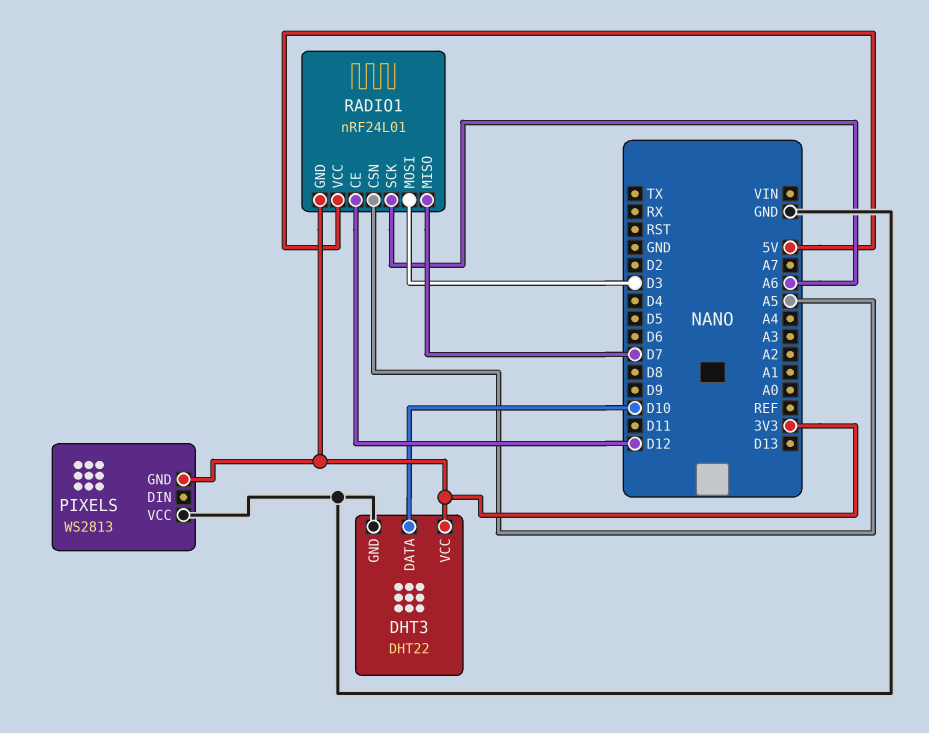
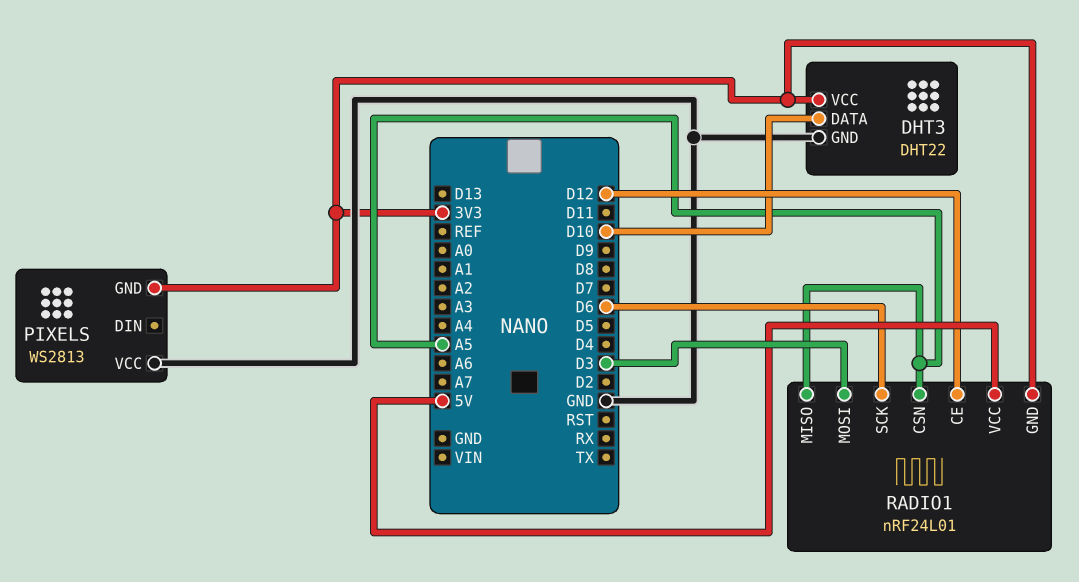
RADIO1 pin MISO: D7 -> A5
RADIO1 pin SCK: A6 -> D6

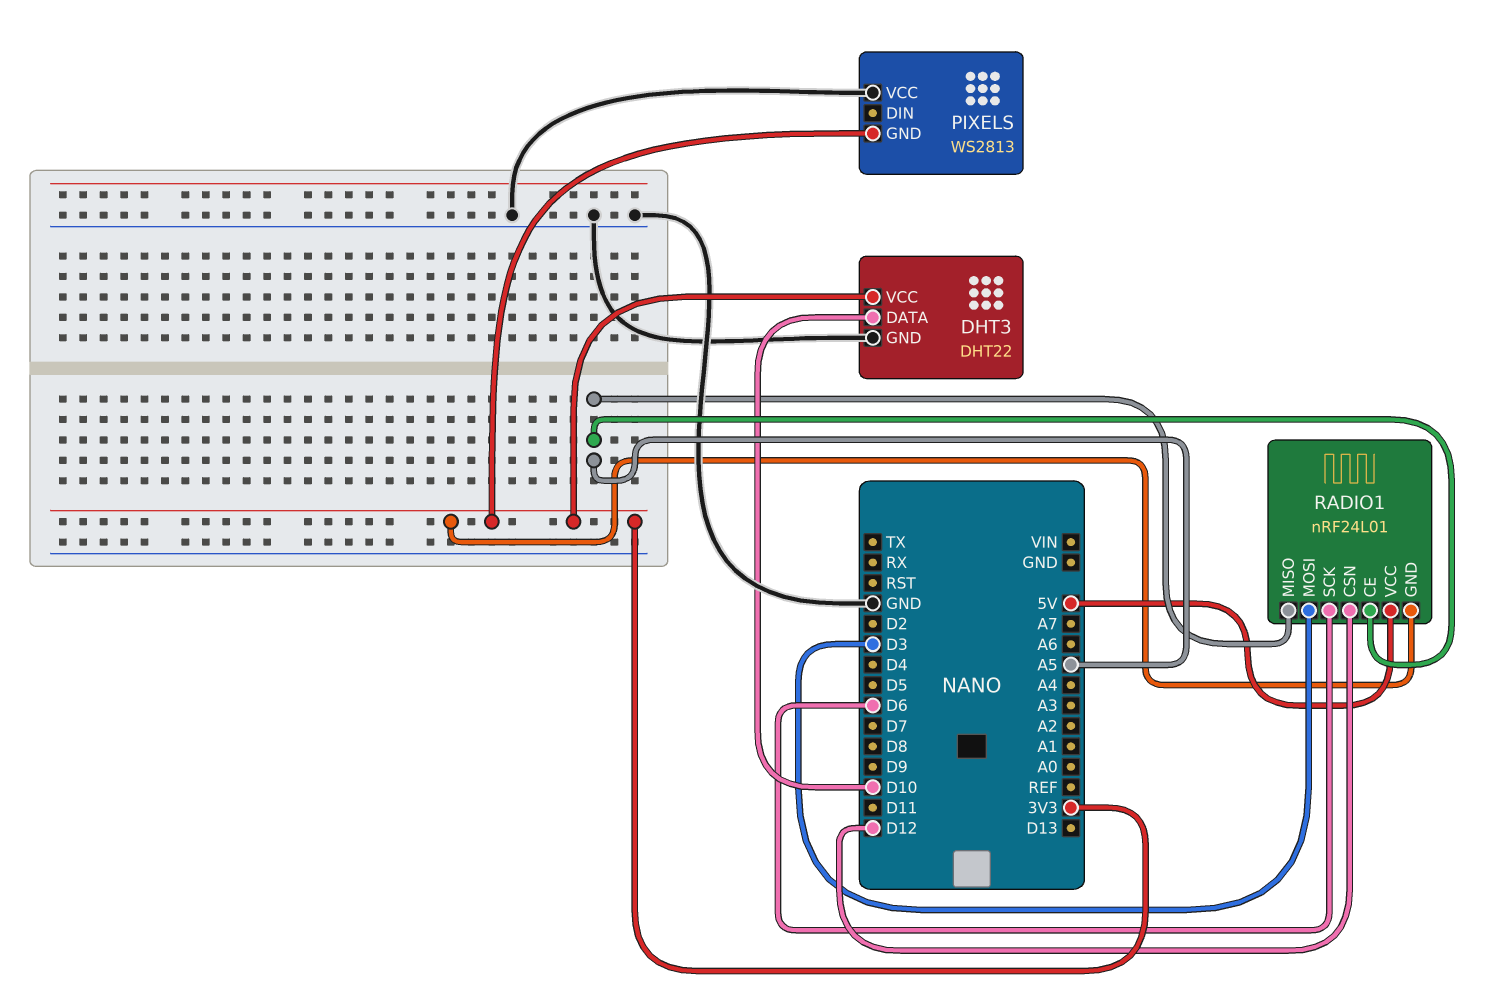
RADIO1 pin CE: D12 -> A5
RADIO1 pin CSN: A5 -> D12

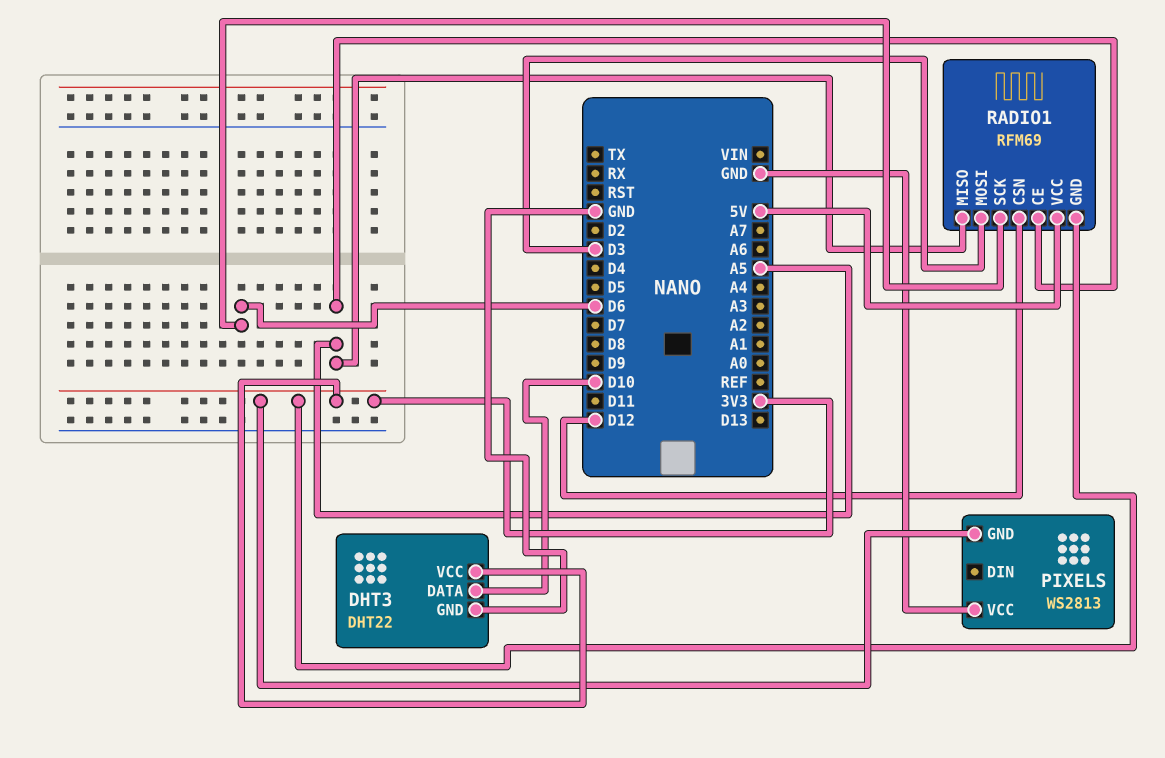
RADIO1: nRF24L01 -> RFM69

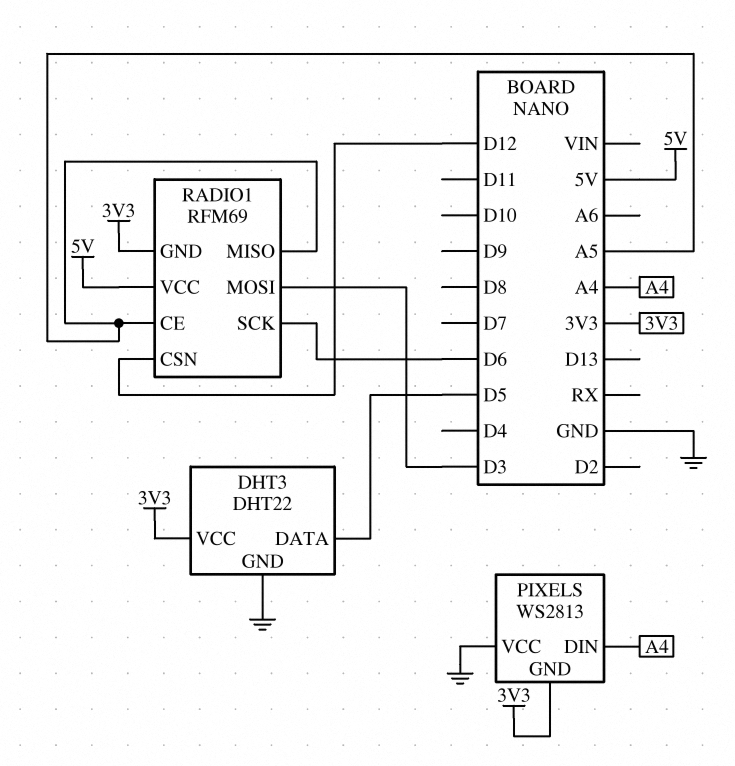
DHT3 pin DATA: D10 -> D5
PIXELS pin DIN: none -> A4

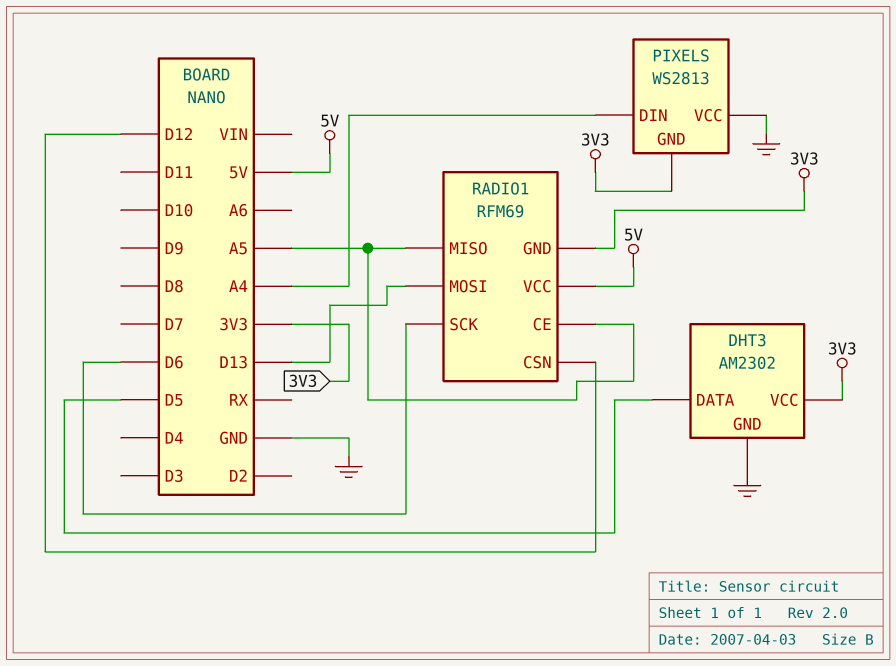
DHT3: DHT22 -> AM2302
RADIO1 pin MOSI: D3 -> D13

